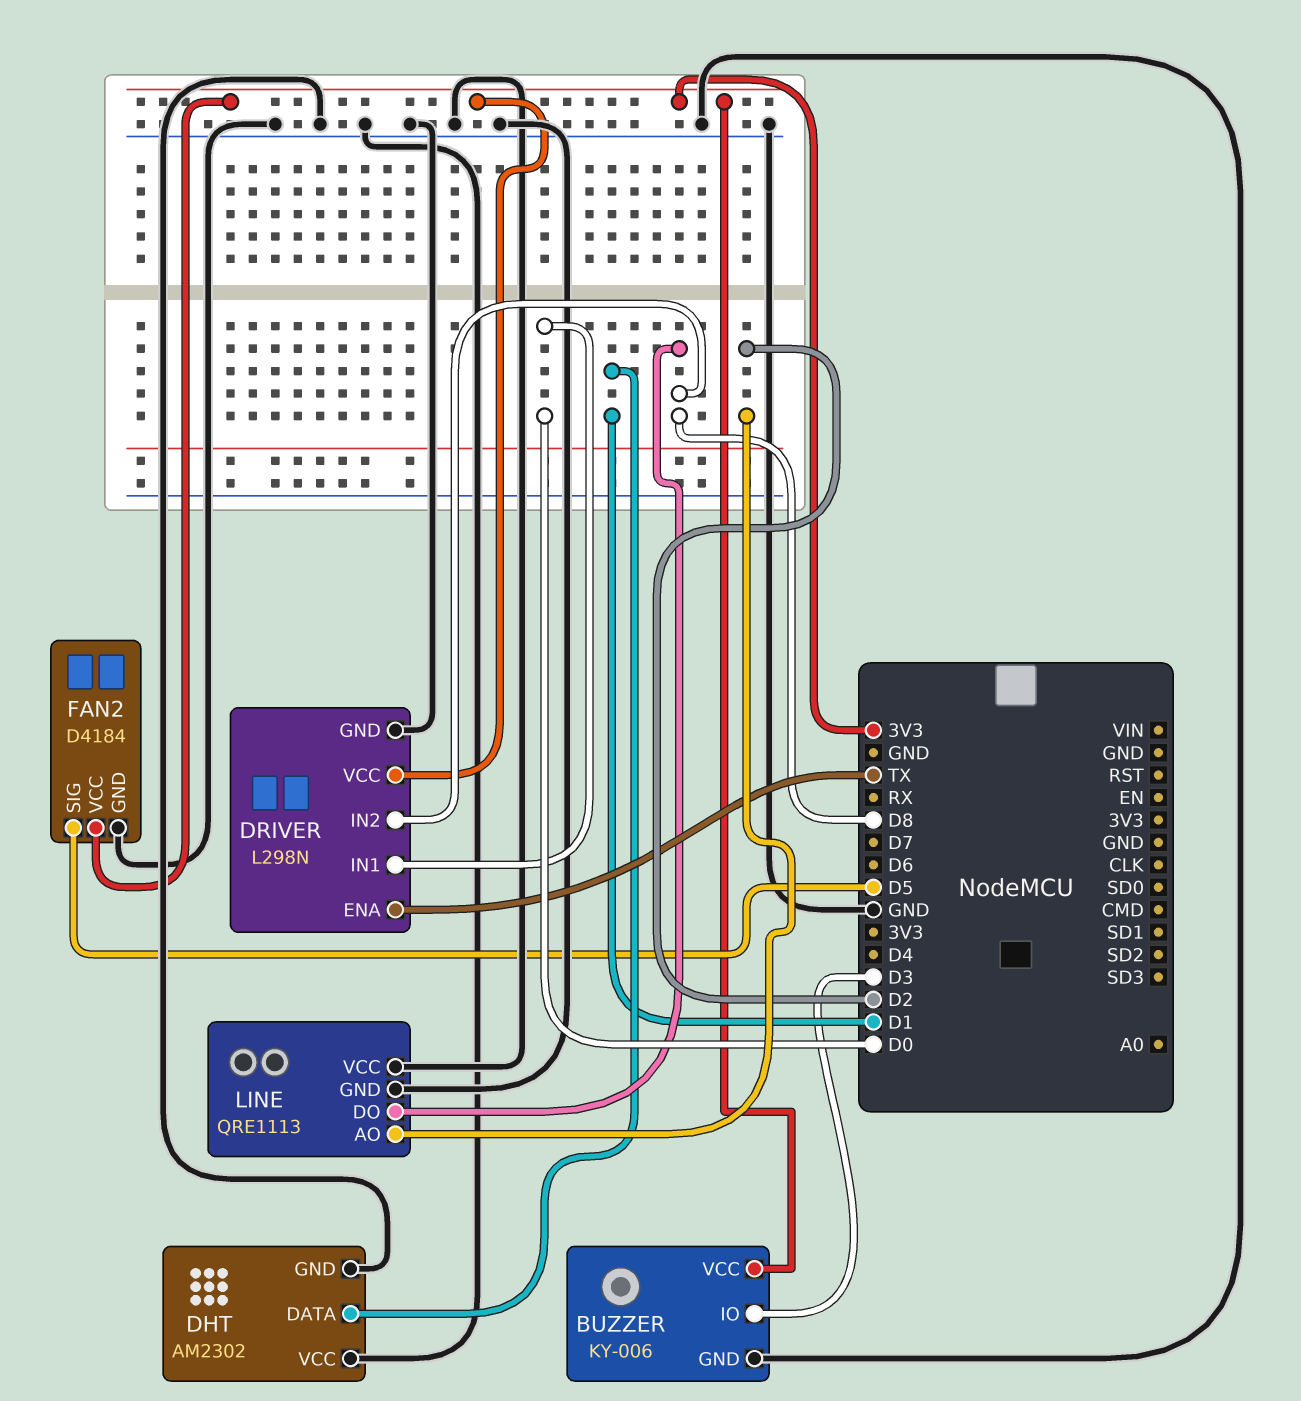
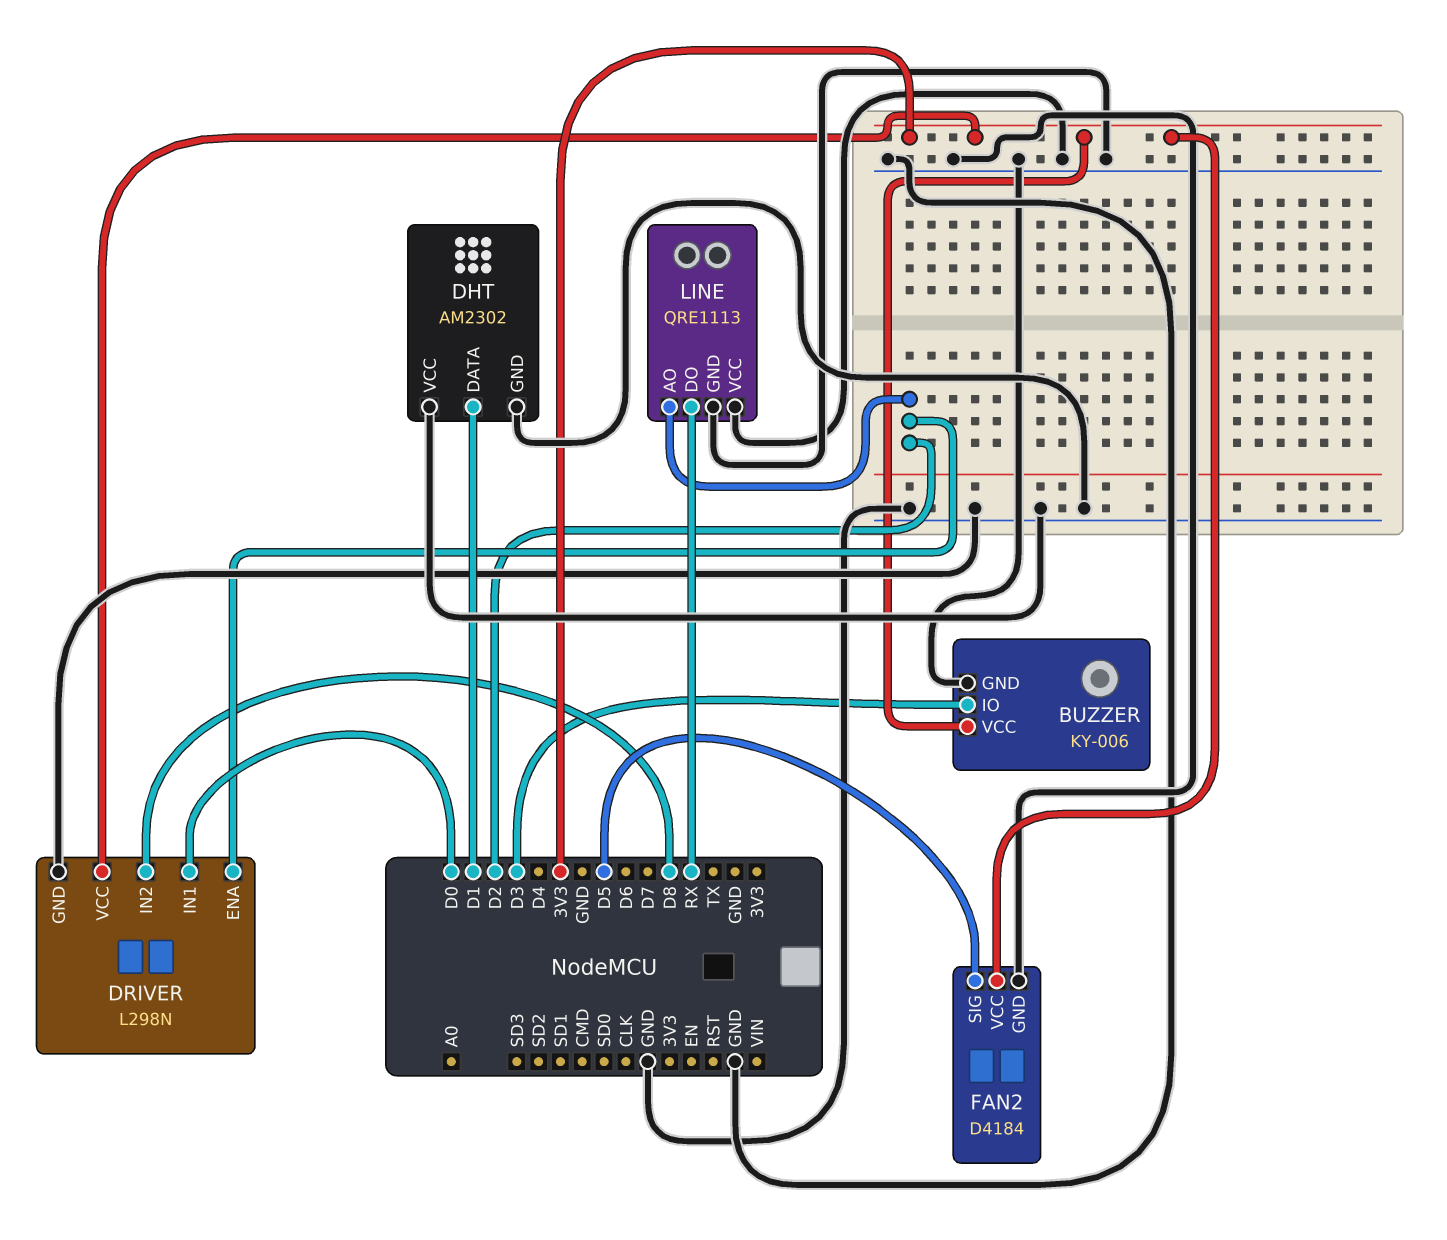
DRIVER pin ENA: TX -> D2
LINE pin DO: D8 -> RX

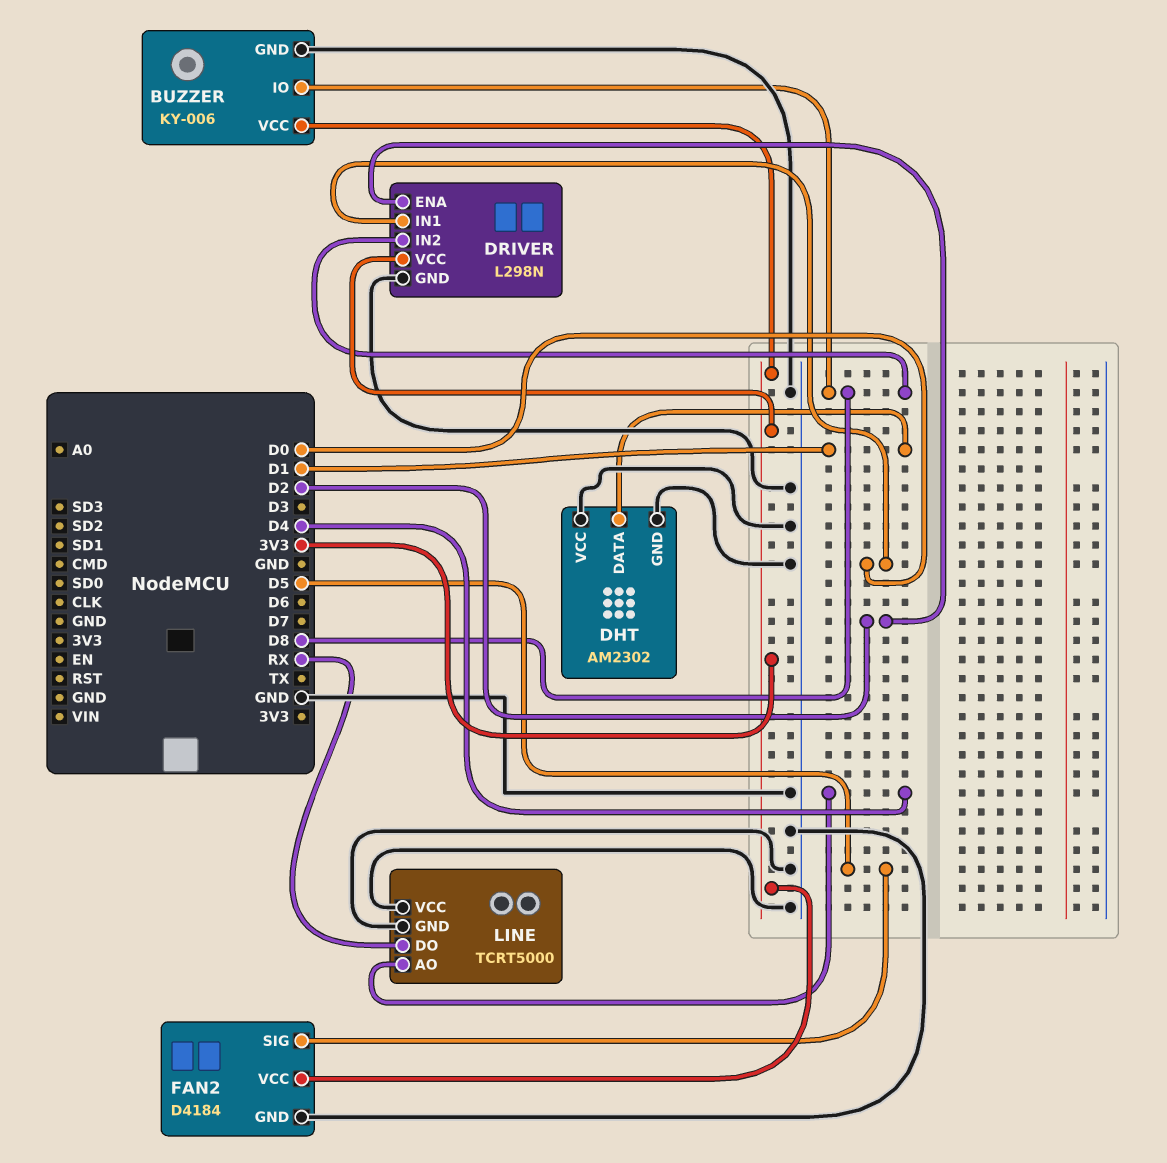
BUZZER pin IO: D3 -> D8
LINE: QRE1113 -> TCRT5000
LINE pin AO: D2 -> D4

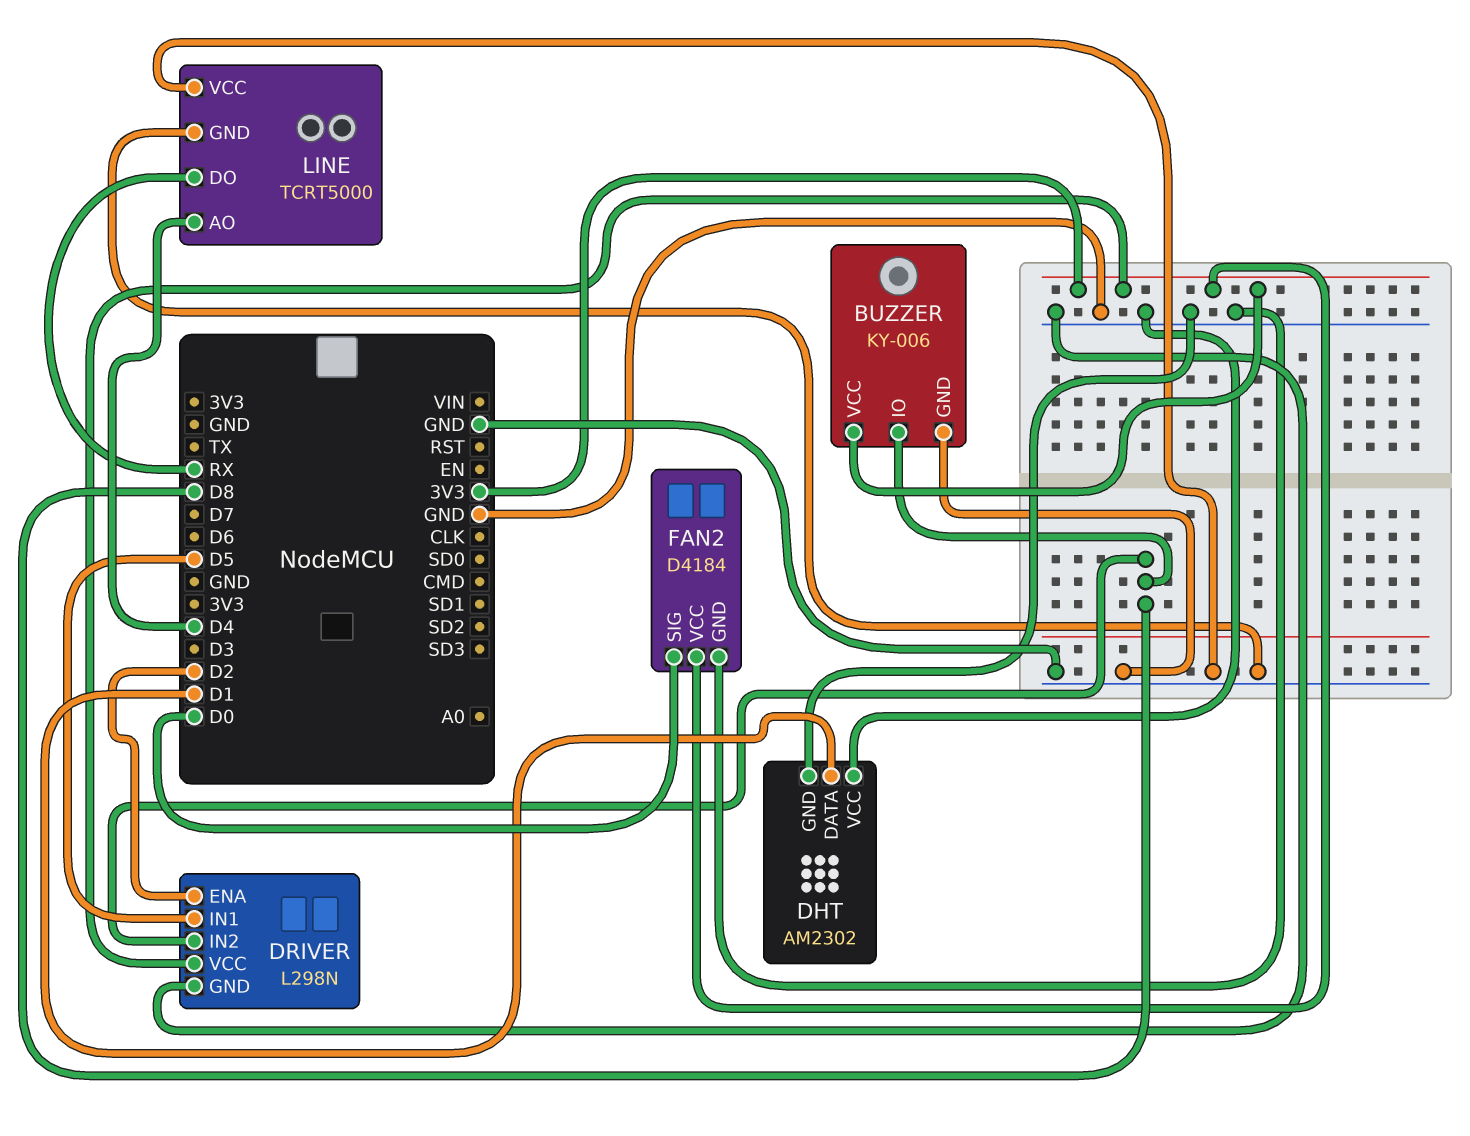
DRIVER pin IN1: D0 -> D5
FAN2 pin SIG: D5 -> D0

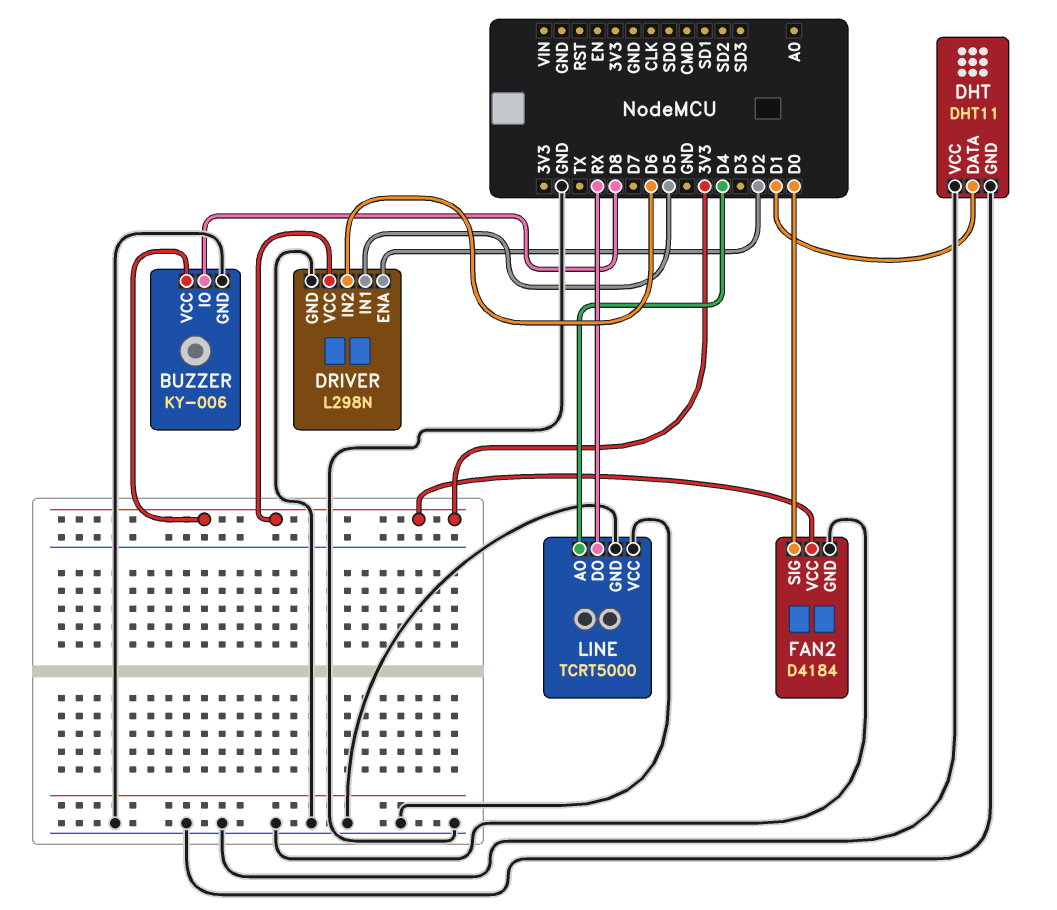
DHT: AM2302 -> DHT11
DRIVER pin IN2: D8 -> D6

